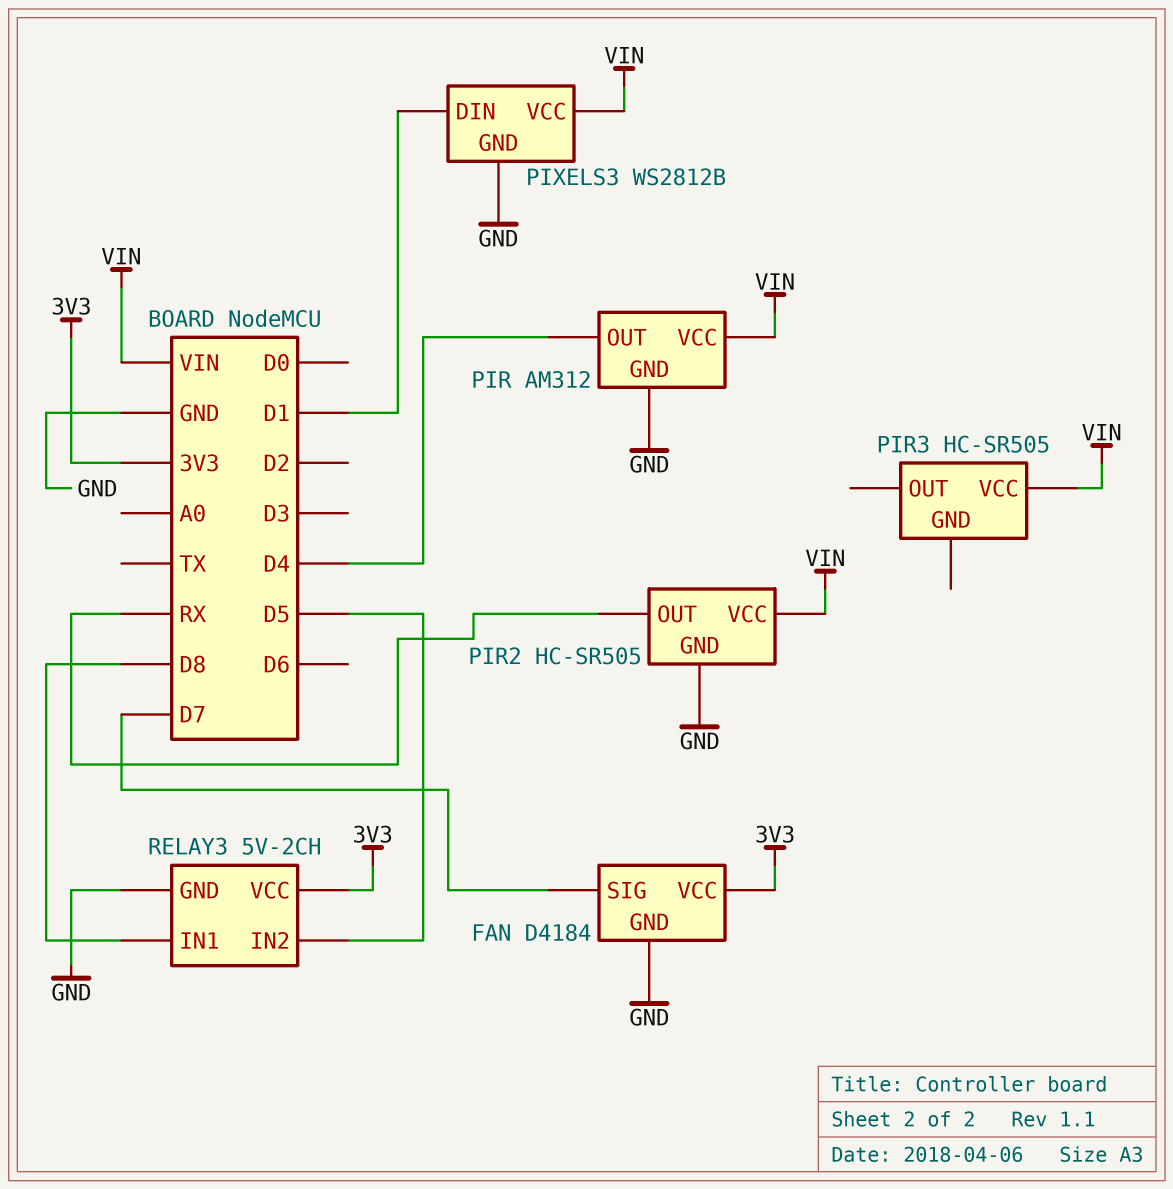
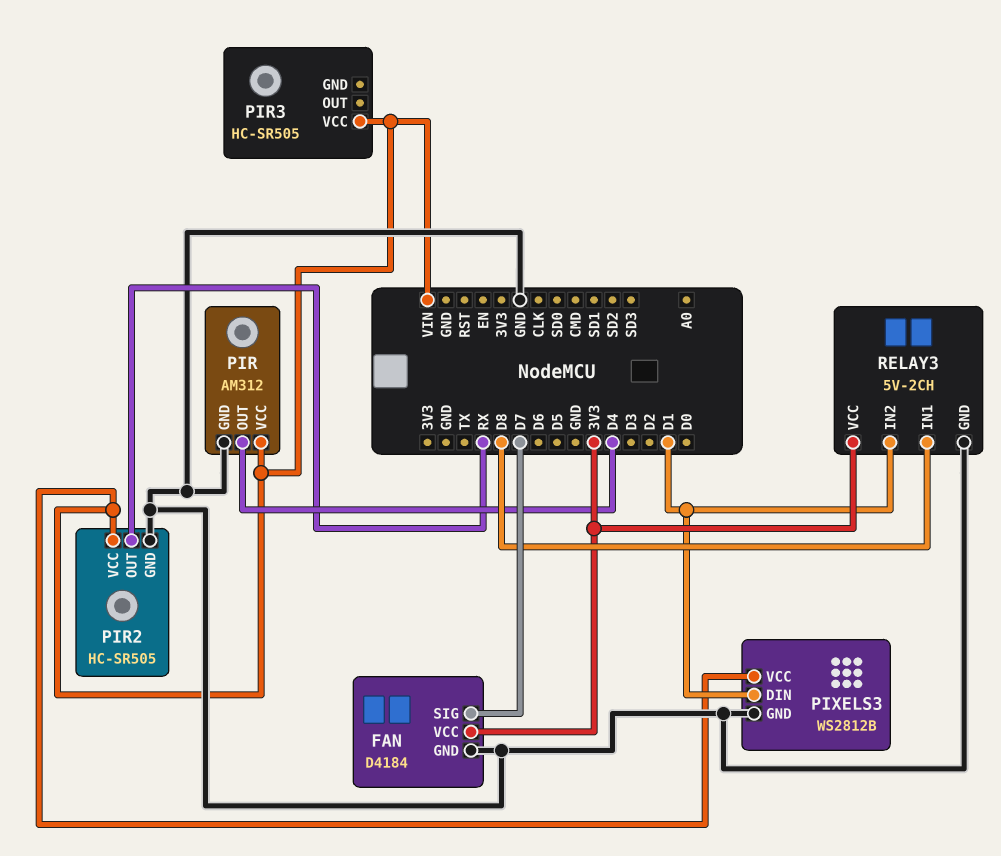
RELAY3 pin IN2: D5 -> D1

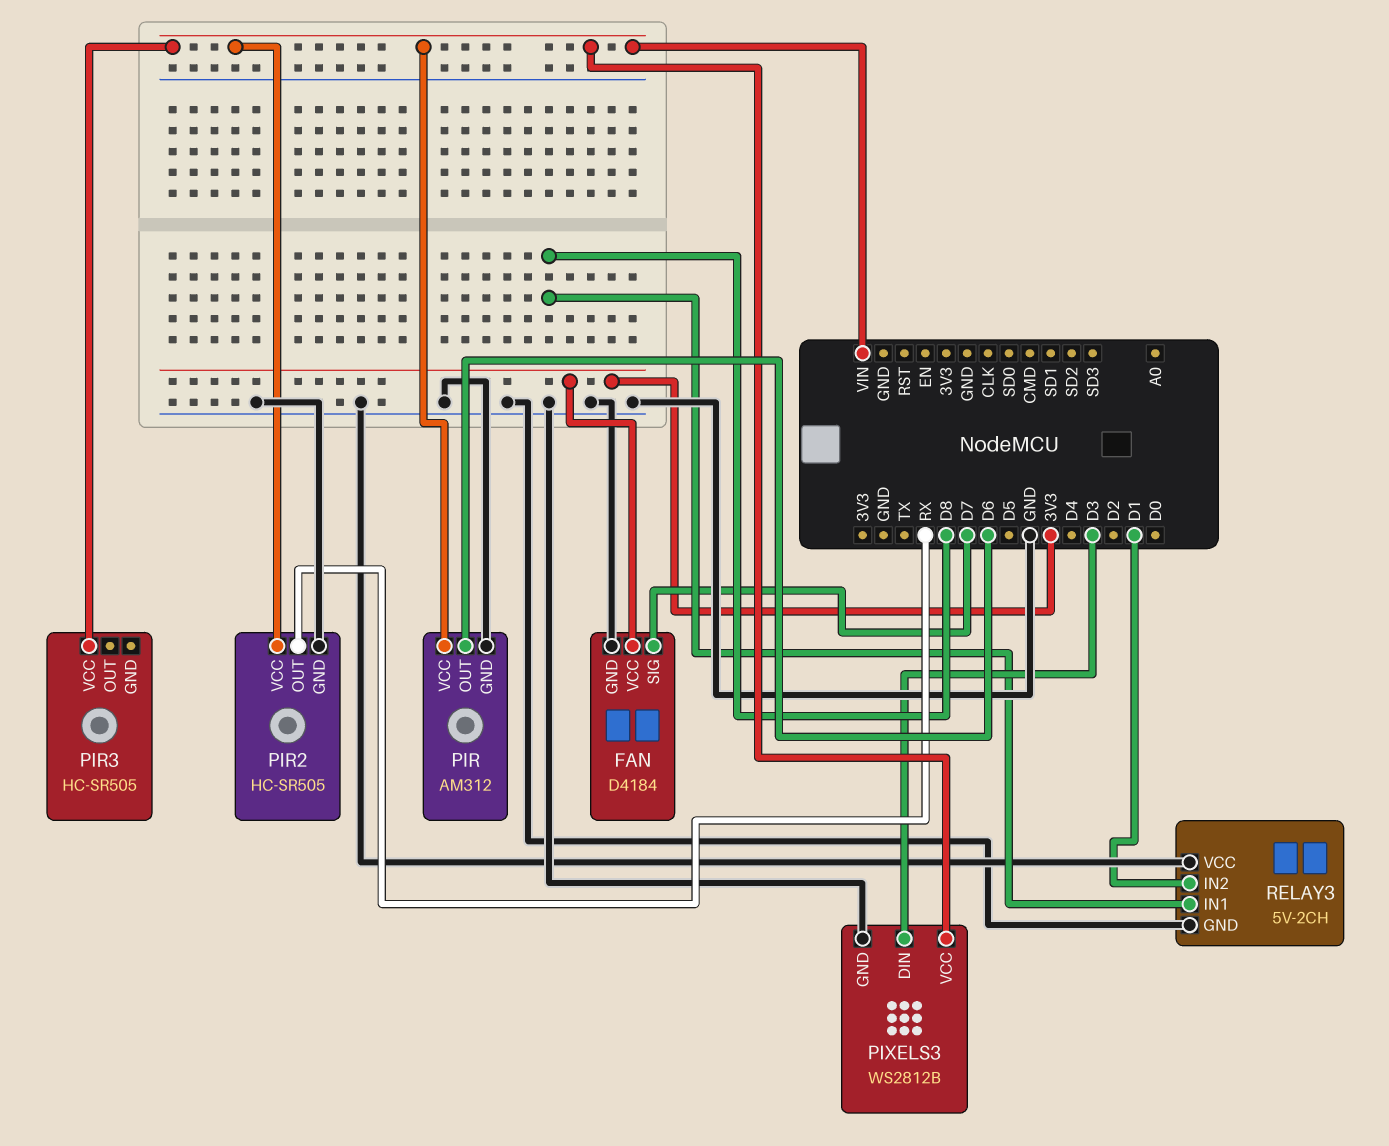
PIR pin OUT: D4 -> D6
PIXELS3 pin DIN: D1 -> D3
RELAY3 pin VCC: 3V3 -> GND

